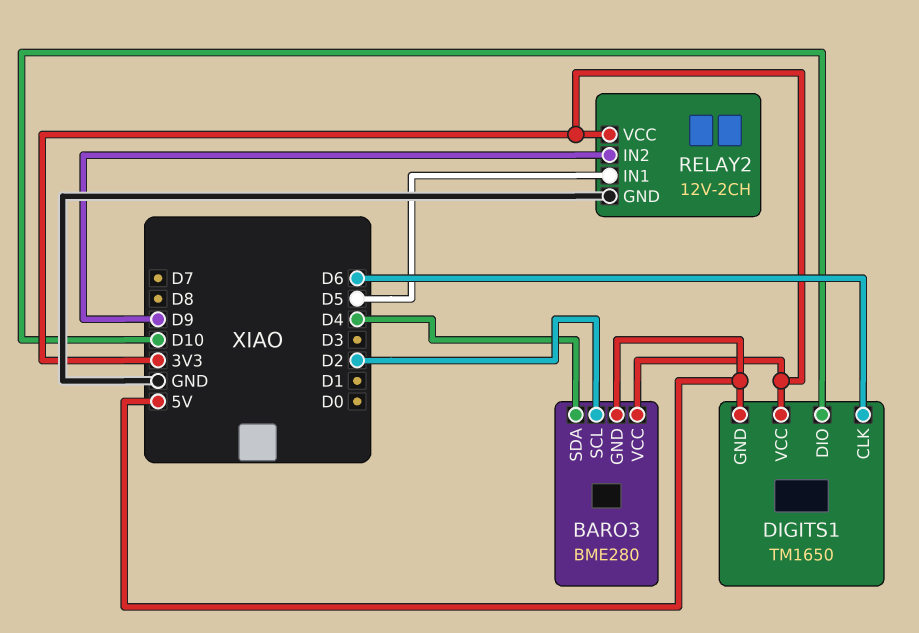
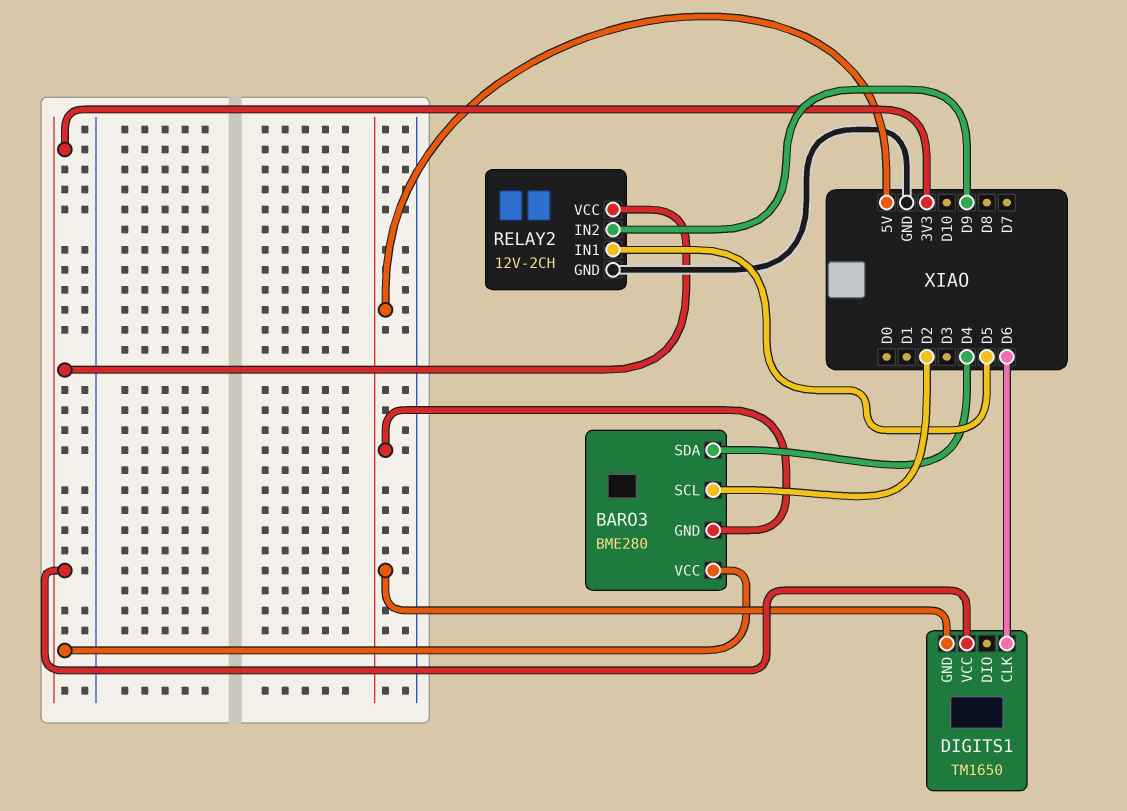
DIGITS1 pin DIO: D10 -> none

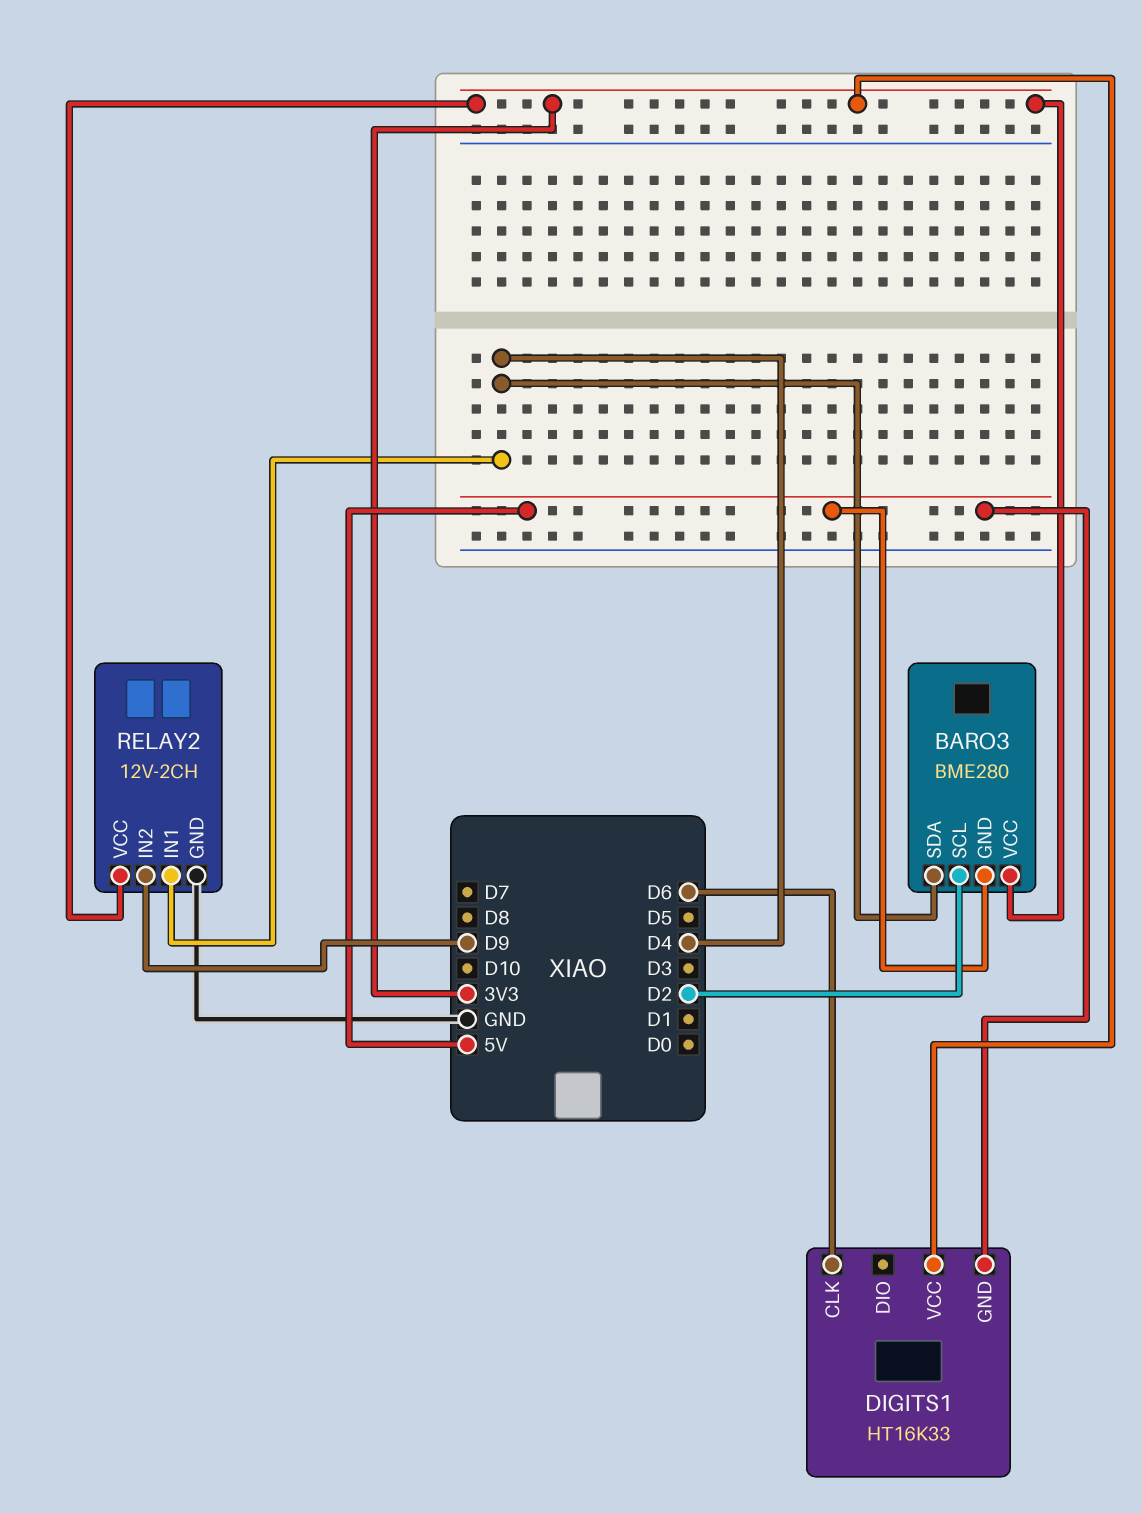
DIGITS1: TM1650 -> HT16K33
RELAY2 pin IN1: D5 -> D4

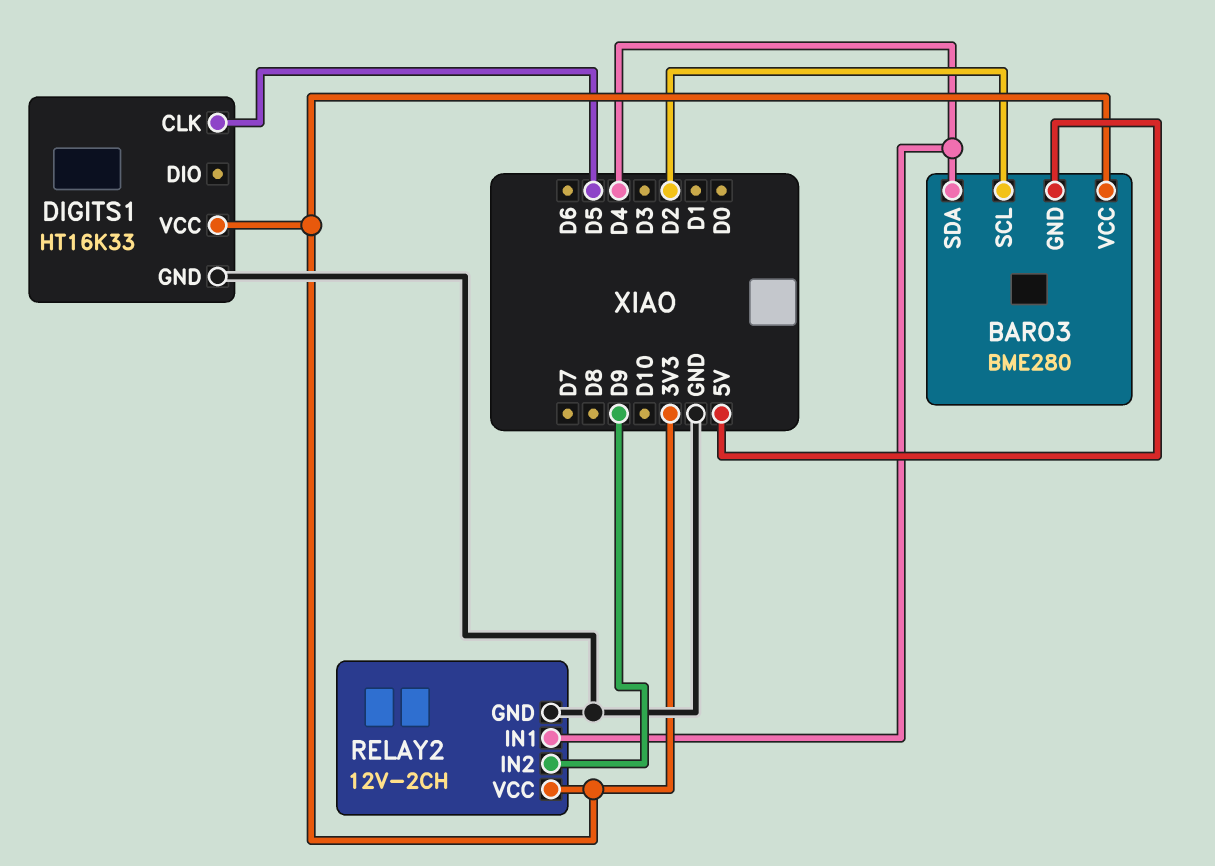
DIGITS1 pin CLK: D6 -> D5
DIGITS1 pin GND: 5V -> GND

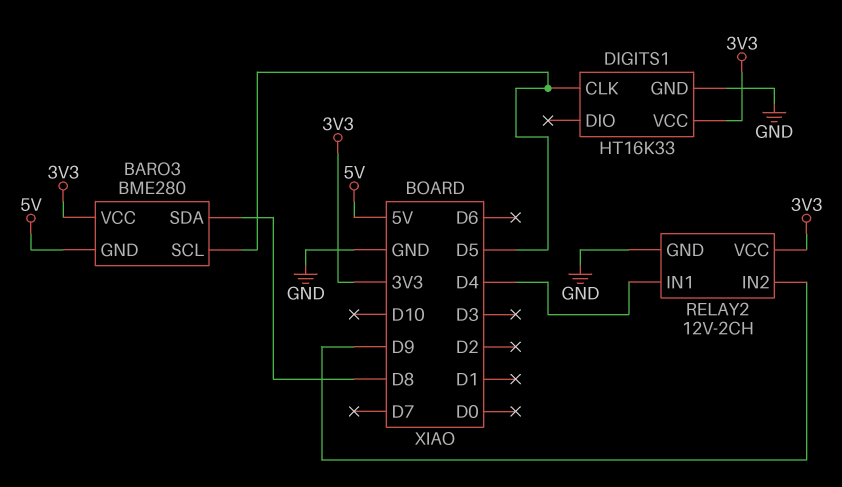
BARO3 pin SCL: D2 -> D5
BARO3 pin SDA: D4 -> D8

